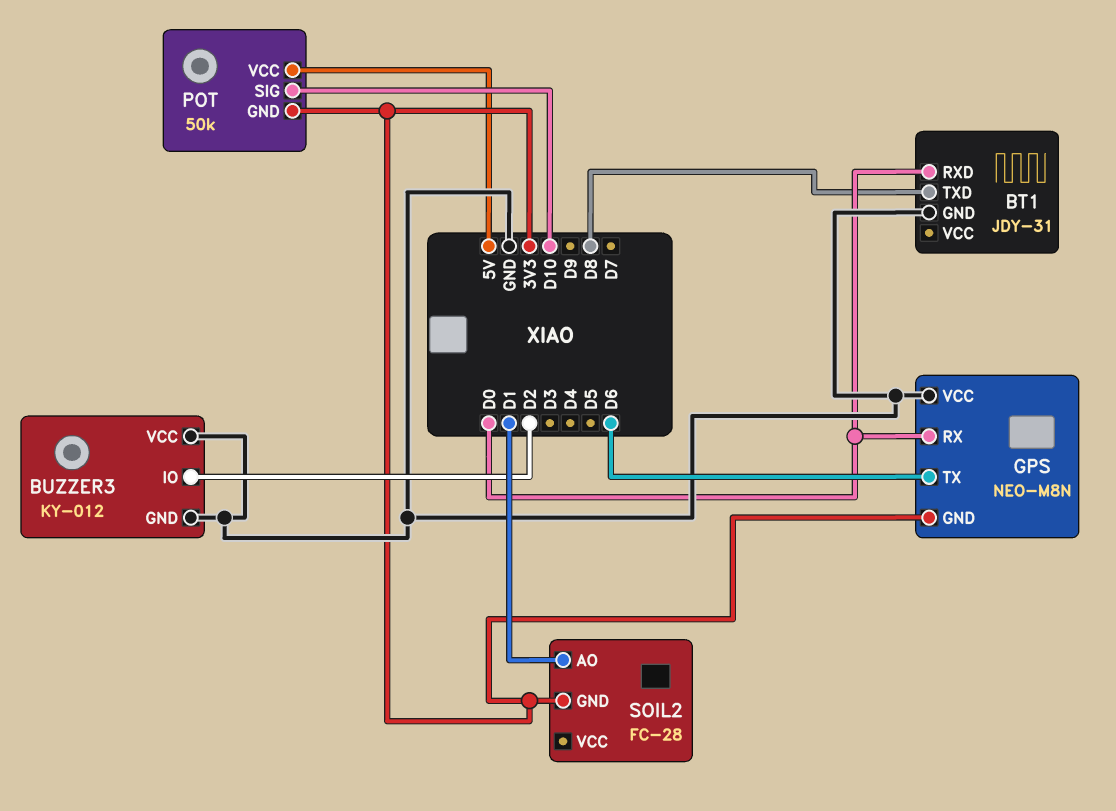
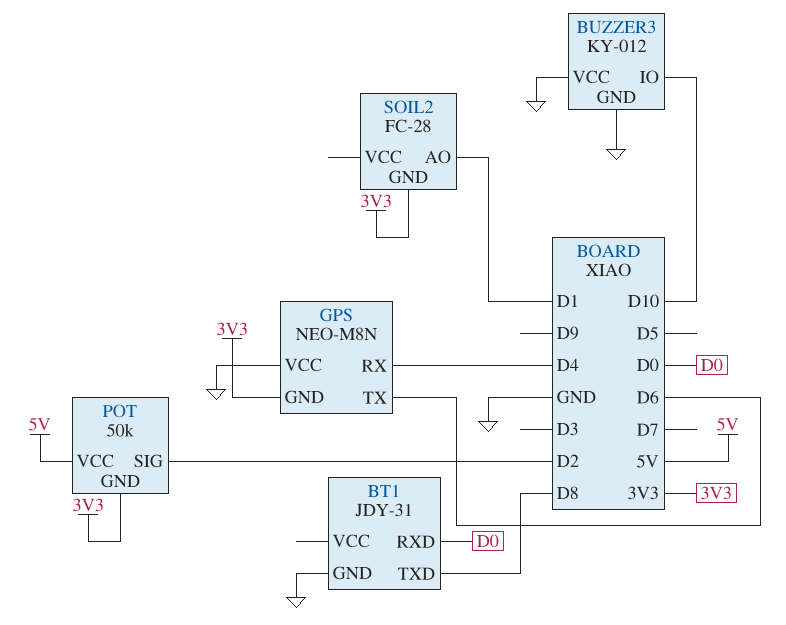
BUZZER3 pin IO: D2 -> D10
GPS pin RX: D0 -> D4
POT pin SIG: D10 -> D2

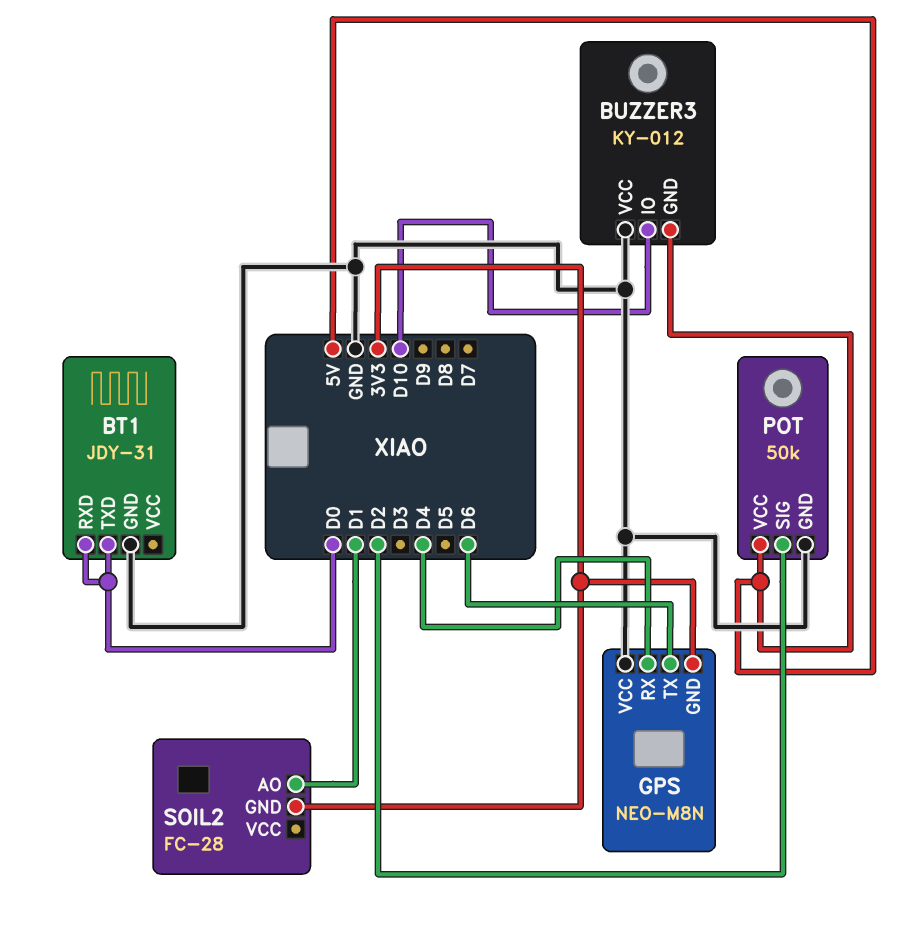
BT1 pin TXD: D8 -> D0
BUZZER3 pin GND: GND -> 5V
POT pin GND: 3V3 -> GND

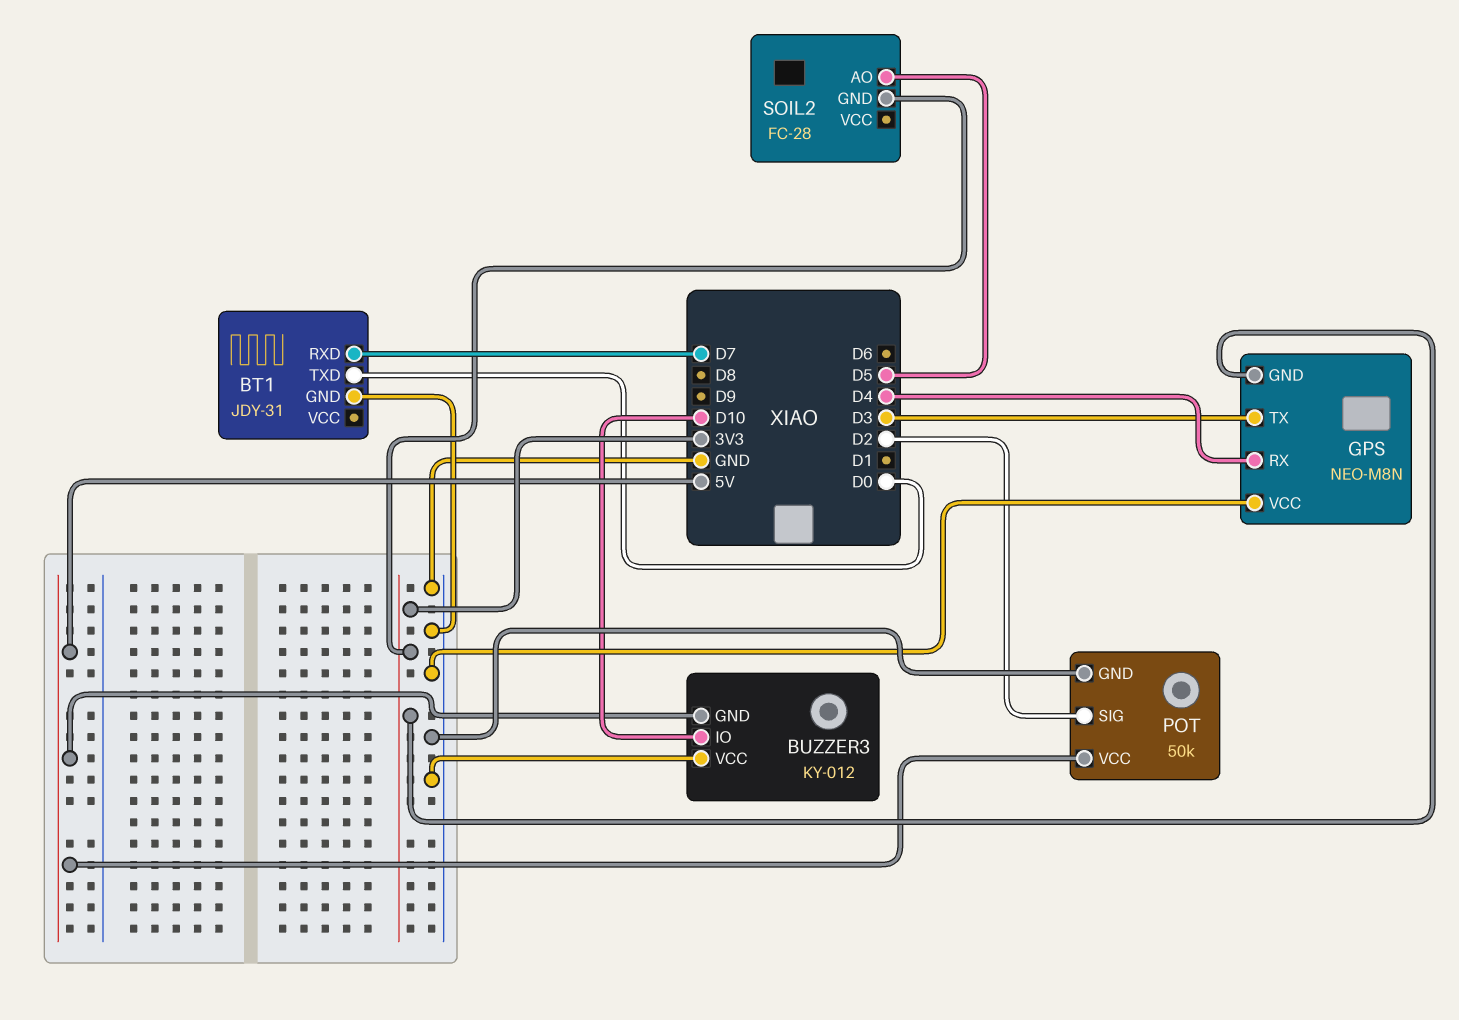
BT1 pin RXD: D0 -> D7
GPS pin TX: D6 -> D3
SOIL2 pin AO: D1 -> D5

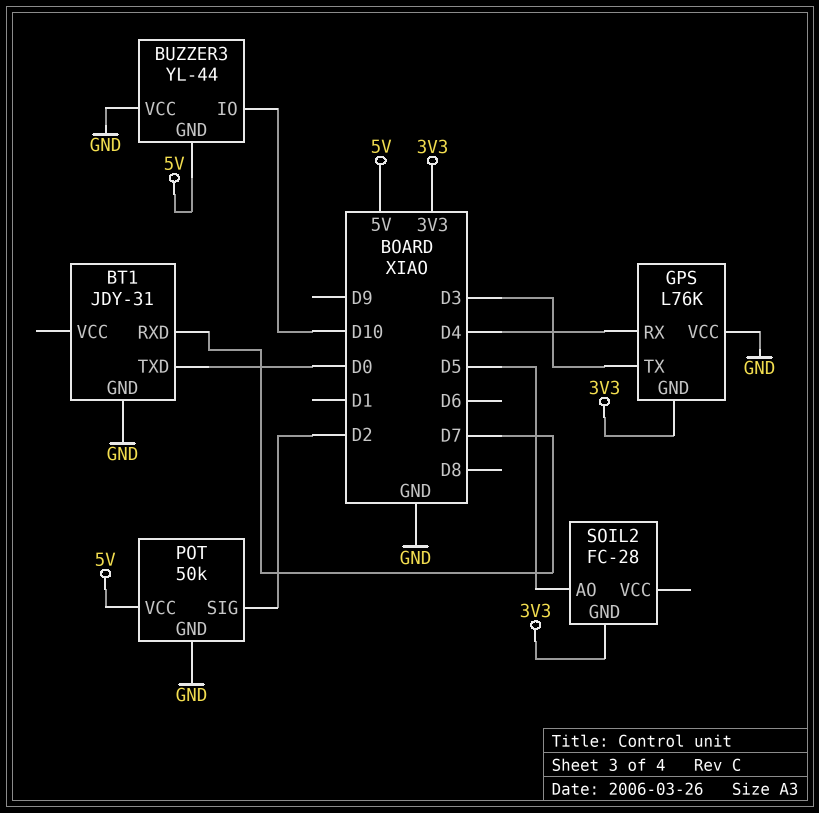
BUZZER3: KY-012 -> YL-44
GPS: NEO-M8N -> L76K

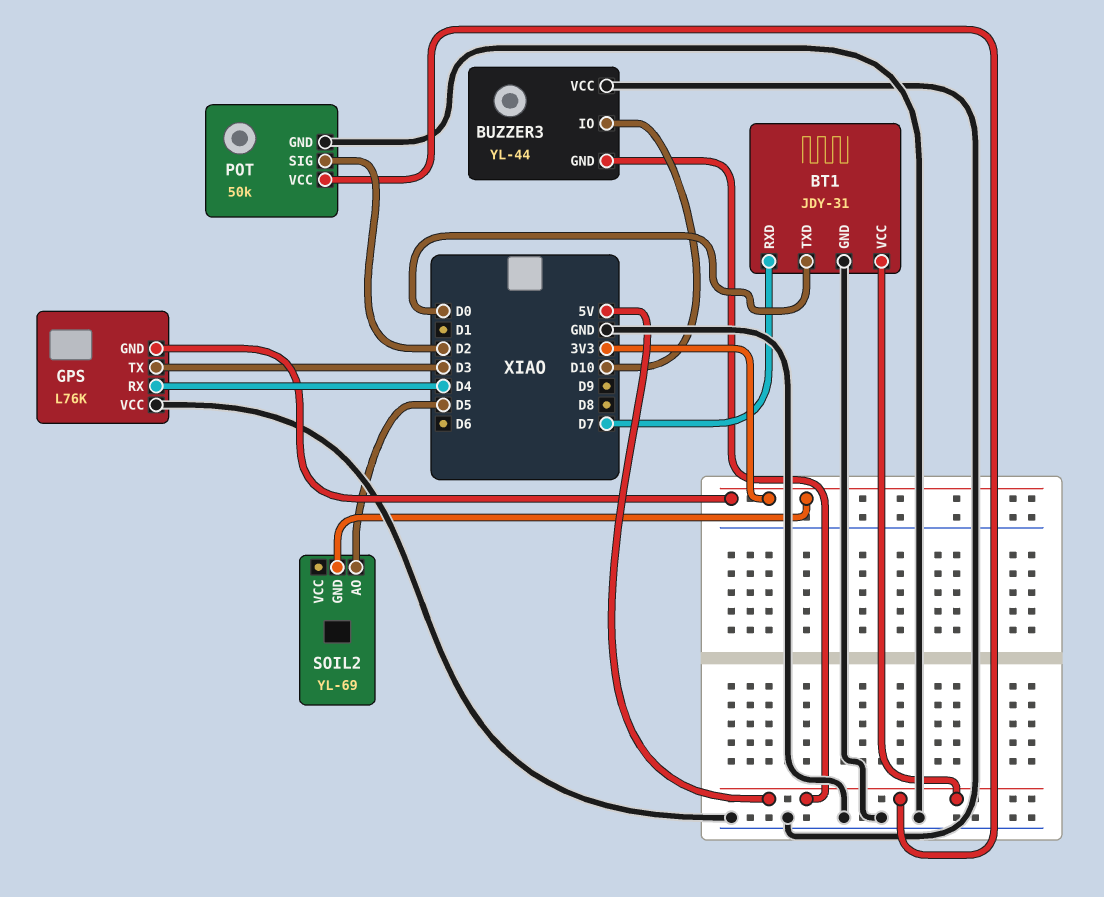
BT1 pin VCC: none -> 5V
SOIL2: FC-28 -> YL-69

